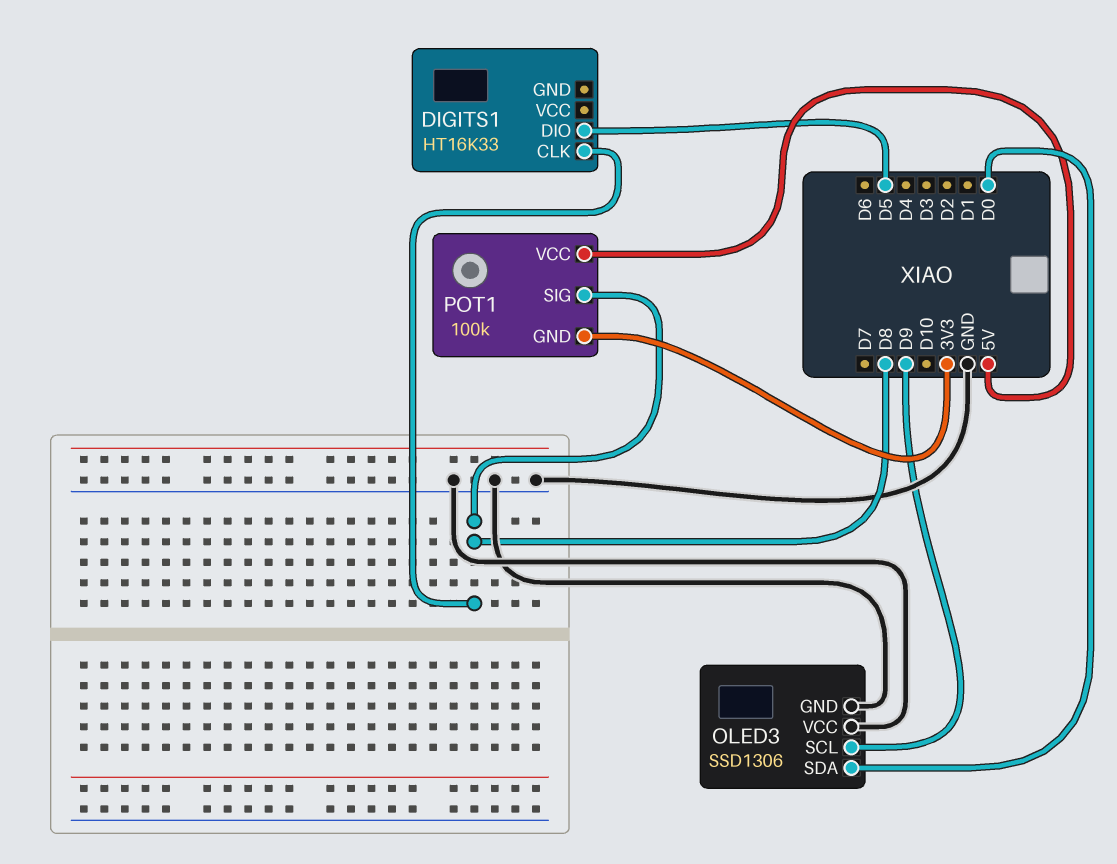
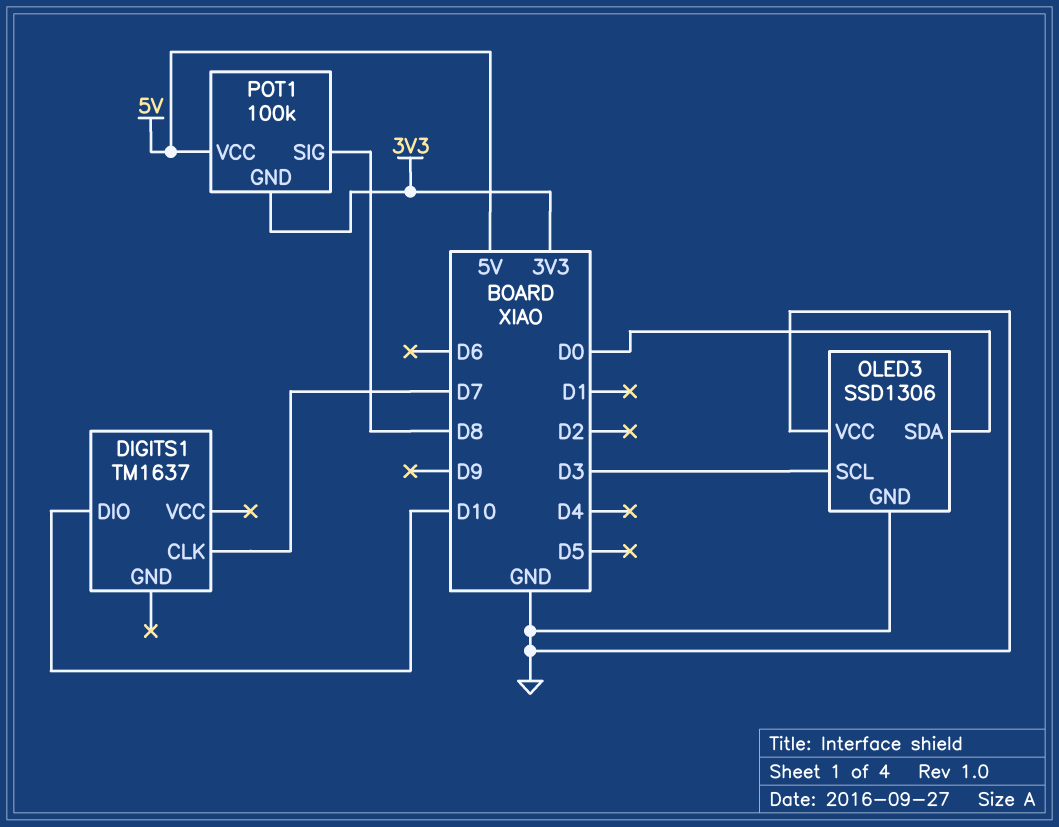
DIGITS1: HT16K33 -> TM1637
DIGITS1 pin CLK: D8 -> D7
DIGITS1 pin DIO: D5 -> D10
OLED3 pin SCL: D9 -> D3

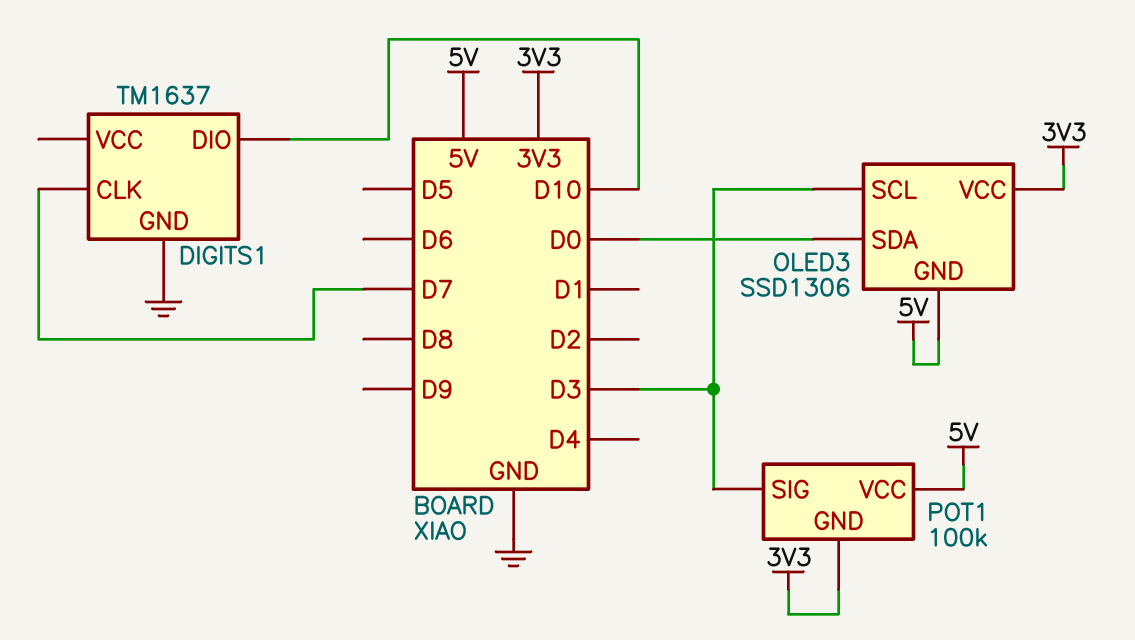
DIGITS1 pin GND: none -> GND
OLED3 pin GND: GND -> 5V
OLED3 pin VCC: GND -> 3V3
POT1 pin SIG: D8 -> D3

